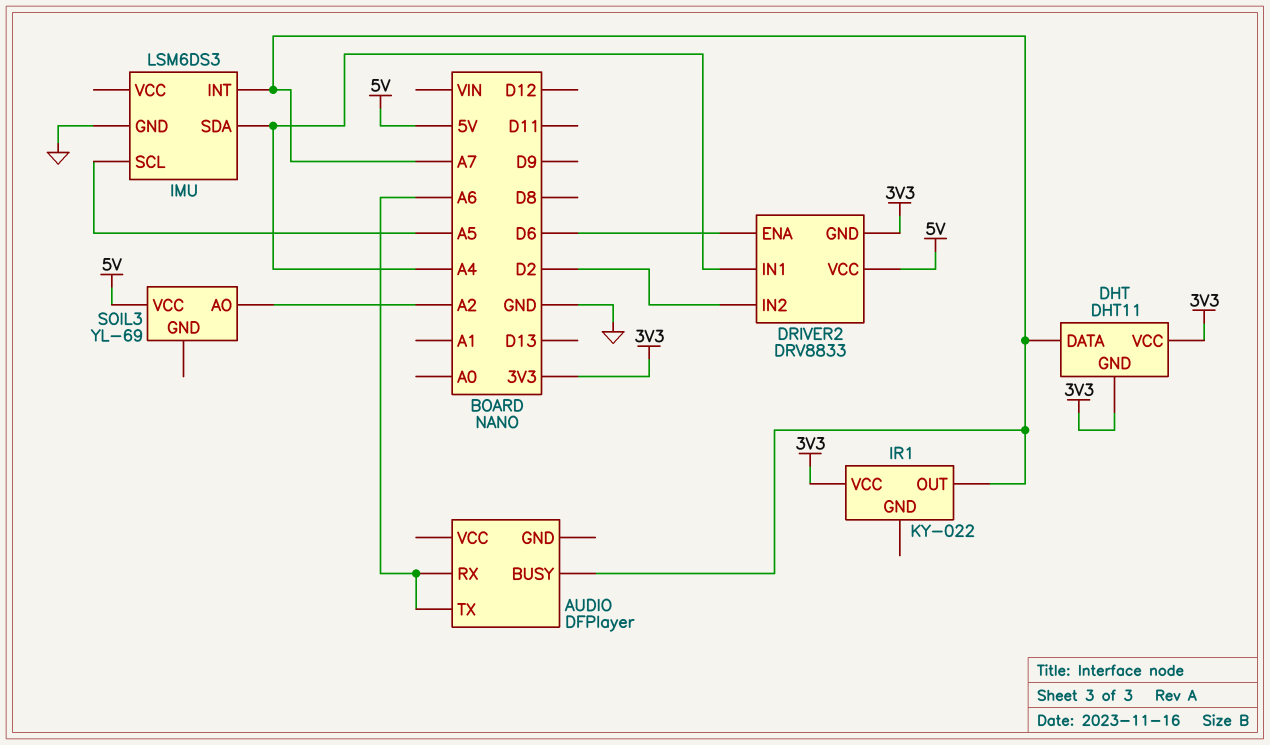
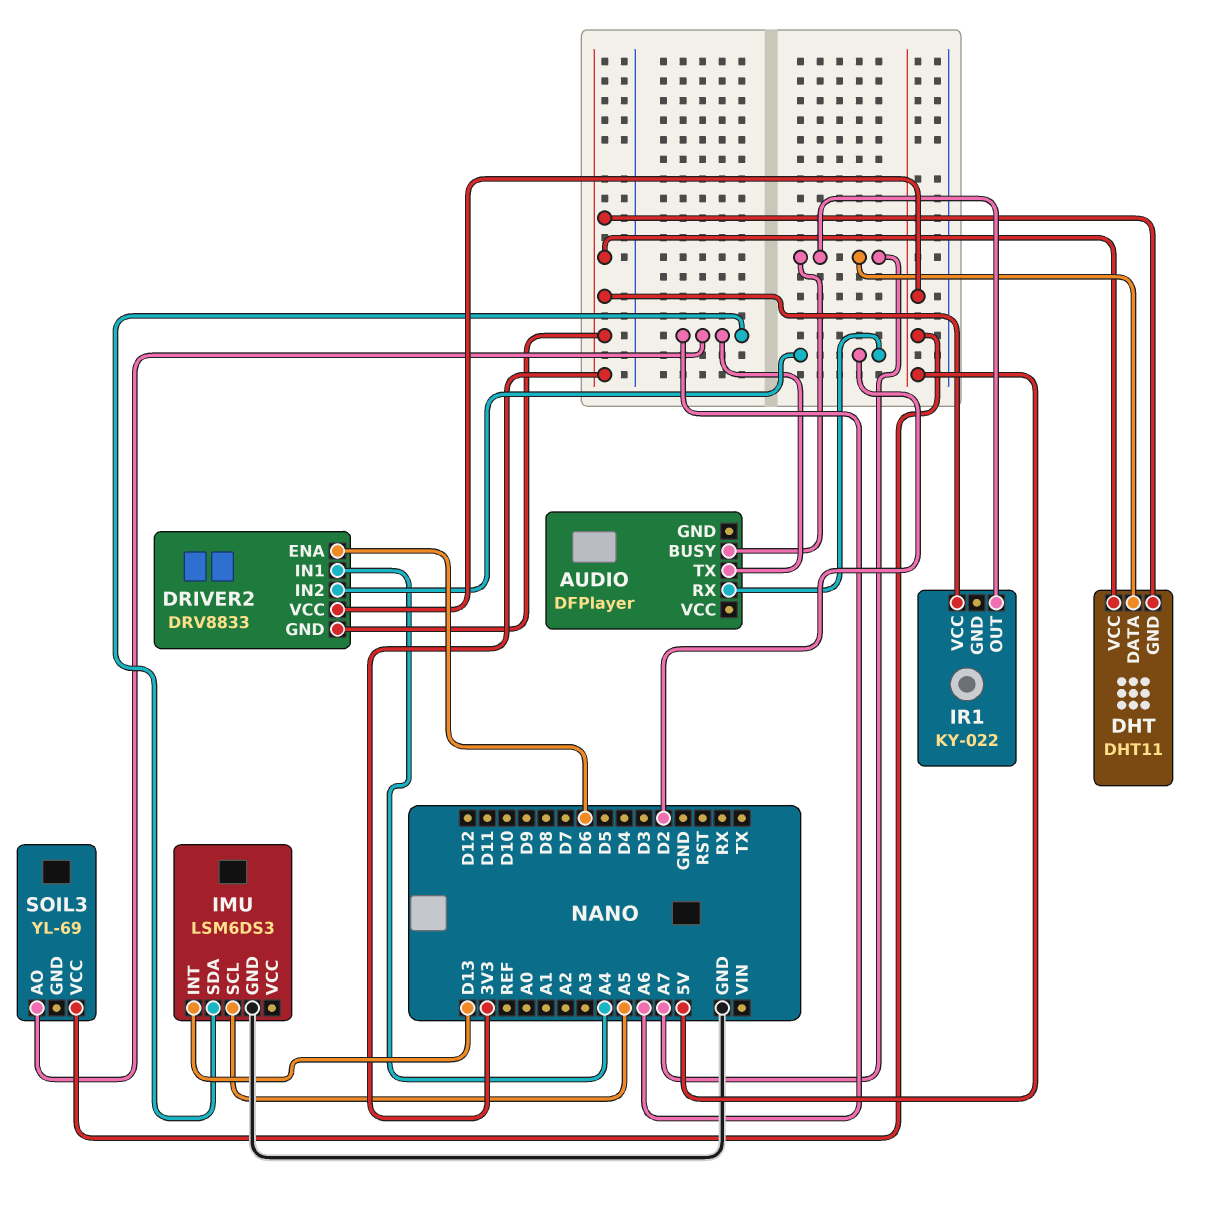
AUDIO pin RX: A6 -> D2
IMU pin INT: A7 -> D13
IMU pin SDA: A4 -> A6
SOIL3 pin AO: A2 -> A6

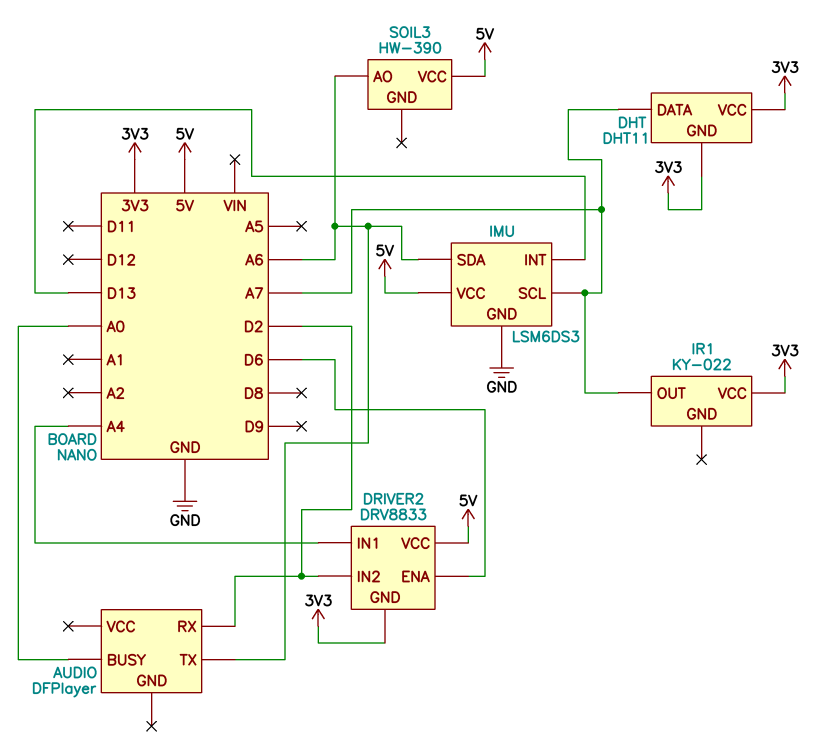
AUDIO pin BUSY: A7 -> A0
IMU pin SCL: A5 -> A7
IMU pin VCC: none -> 5V
SOIL3: YL-69 -> HW-390

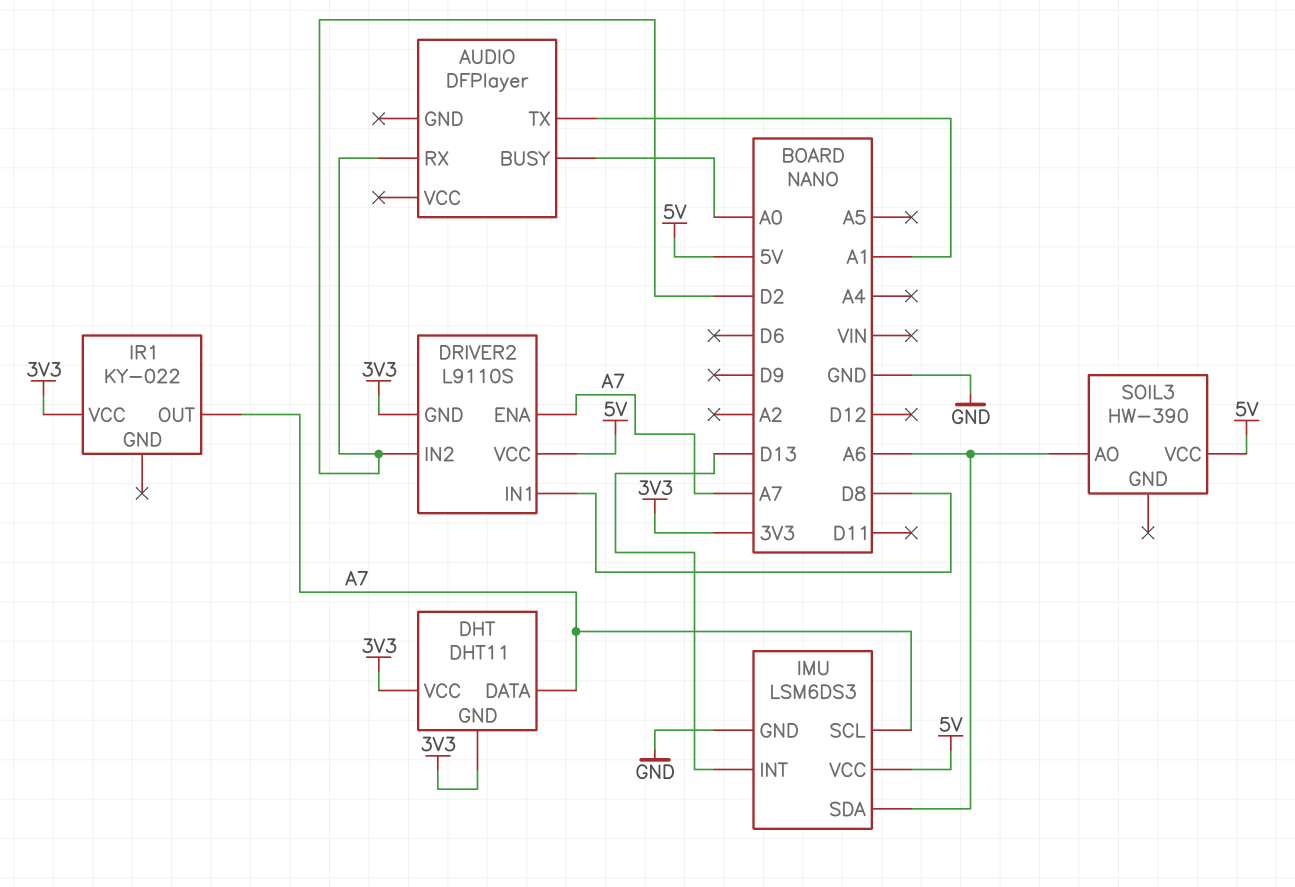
AUDIO pin TX: A6 -> A1
DRIVER2: DRV8833 -> L9110S
DRIVER2 pin ENA: D6 -> A7
DRIVER2 pin IN1: A4 -> D8

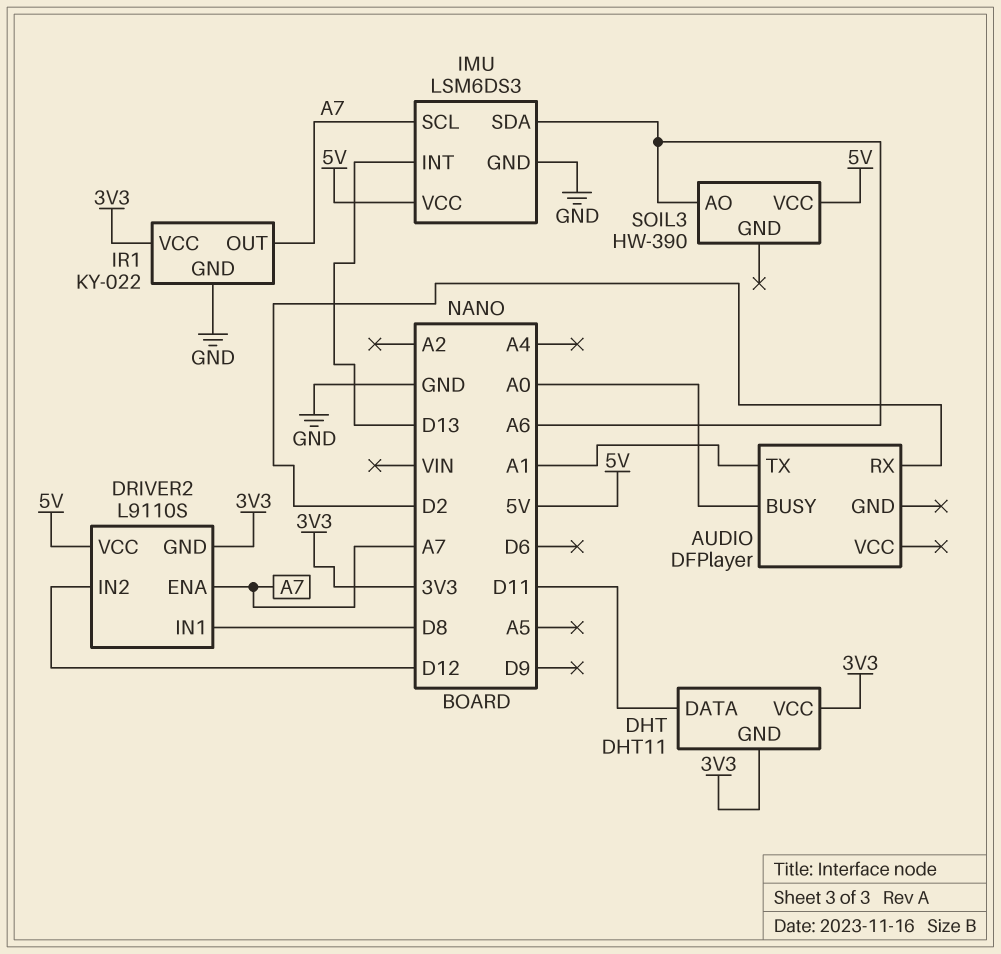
DHT pin DATA: A7 -> D11
DRIVER2 pin IN2: D2 -> D12
IR1 pin GND: none -> GND

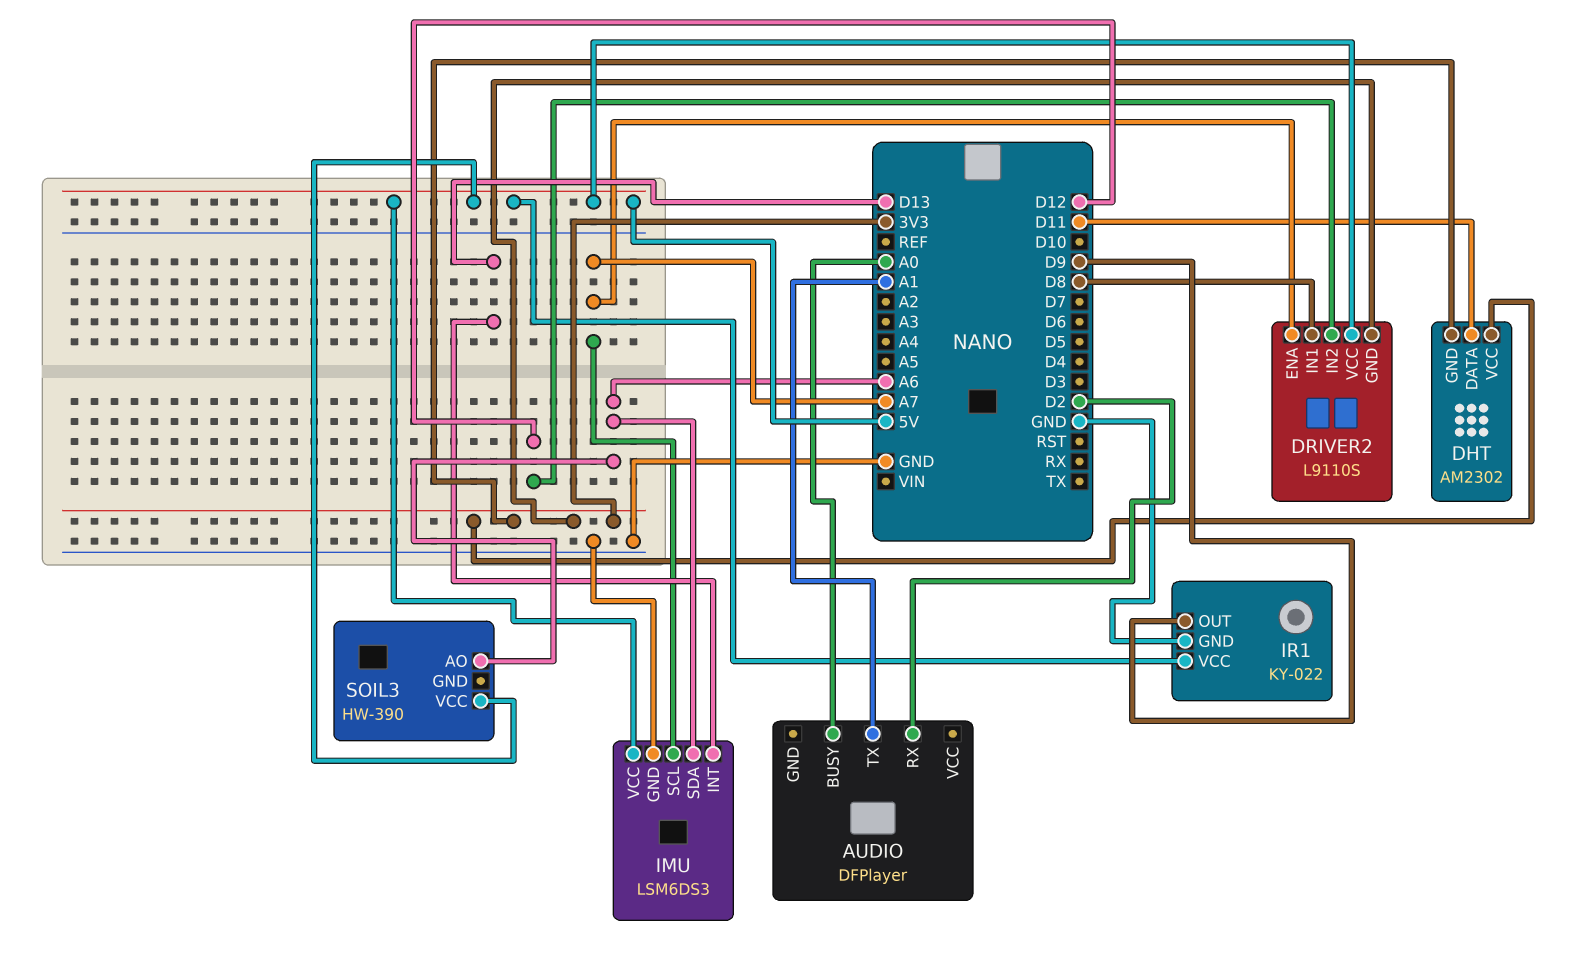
DHT: DHT11 -> AM2302
IR1 pin OUT: A7 -> D9
IR1 pin VCC: 3V3 -> 5V

